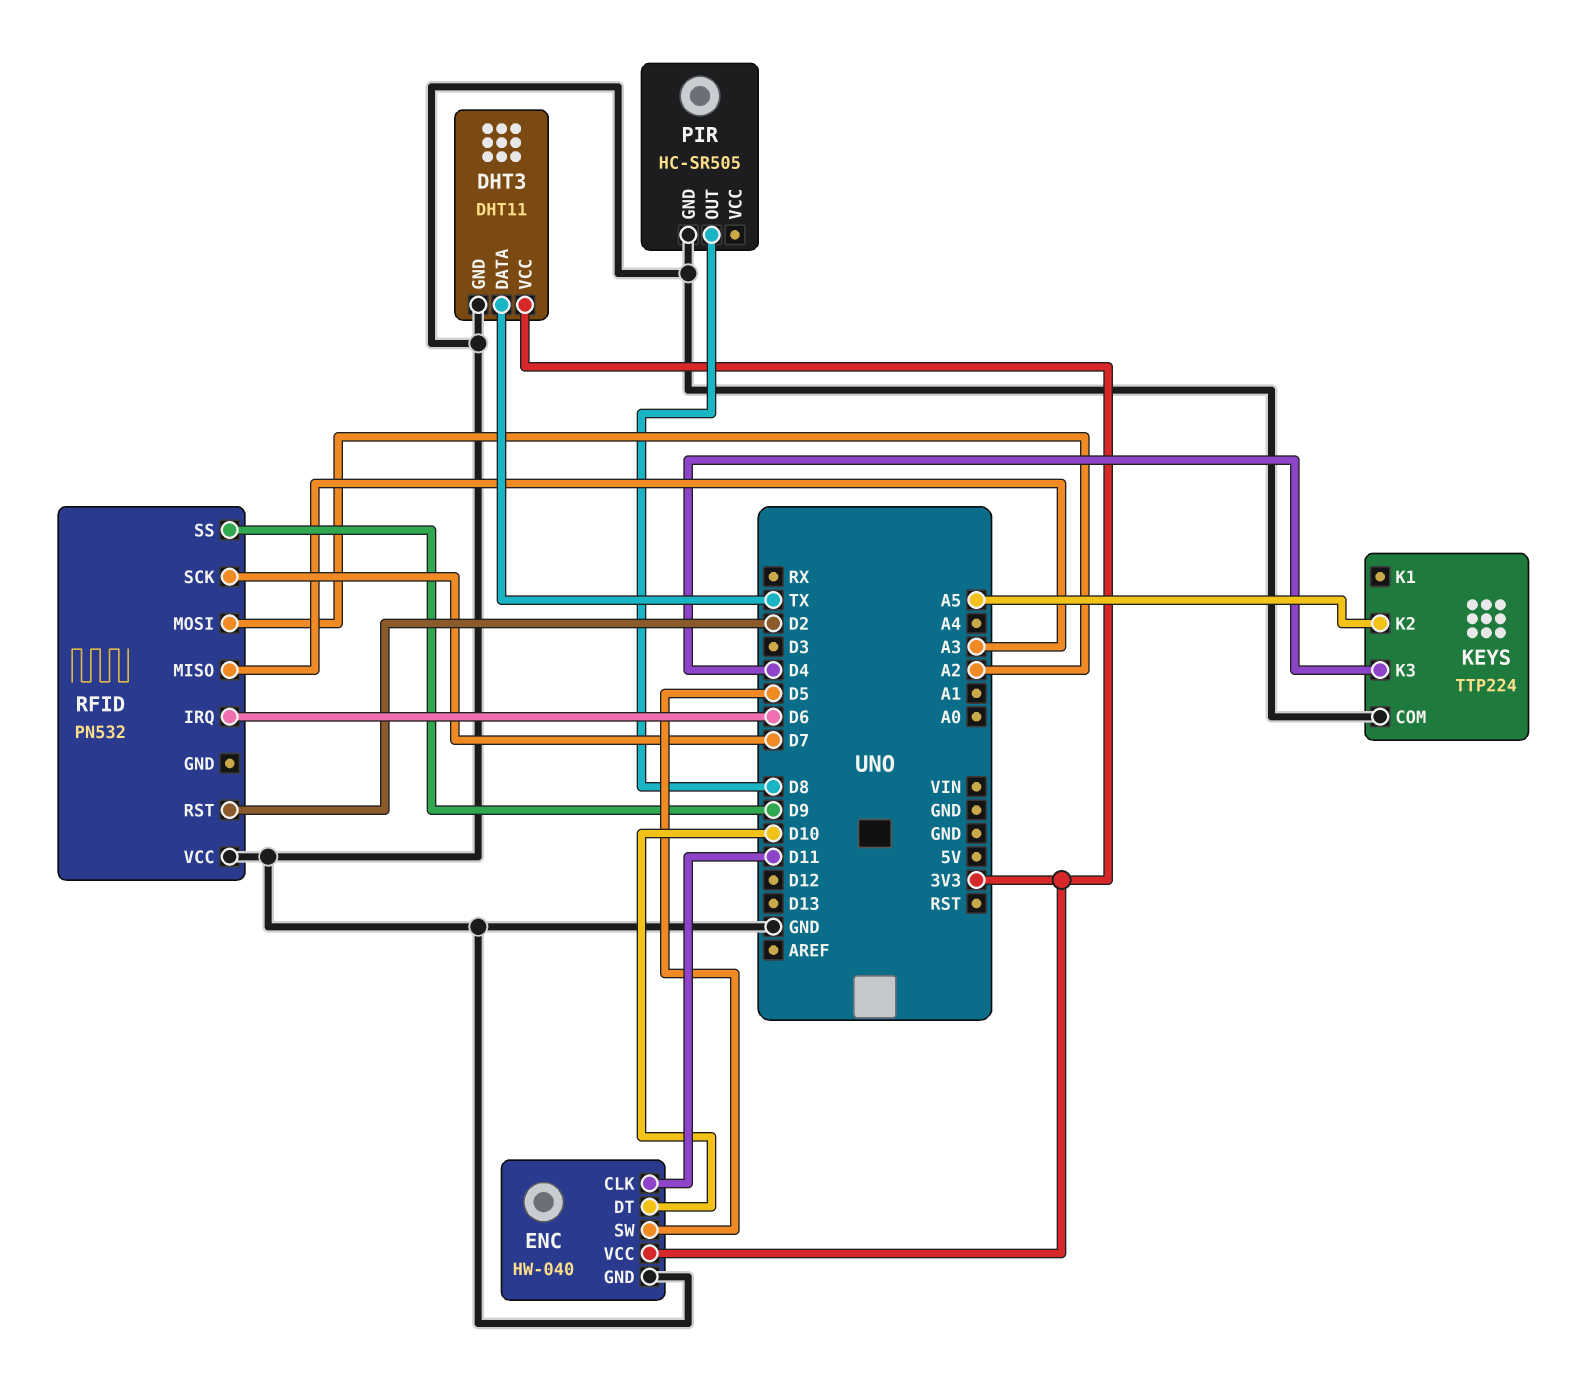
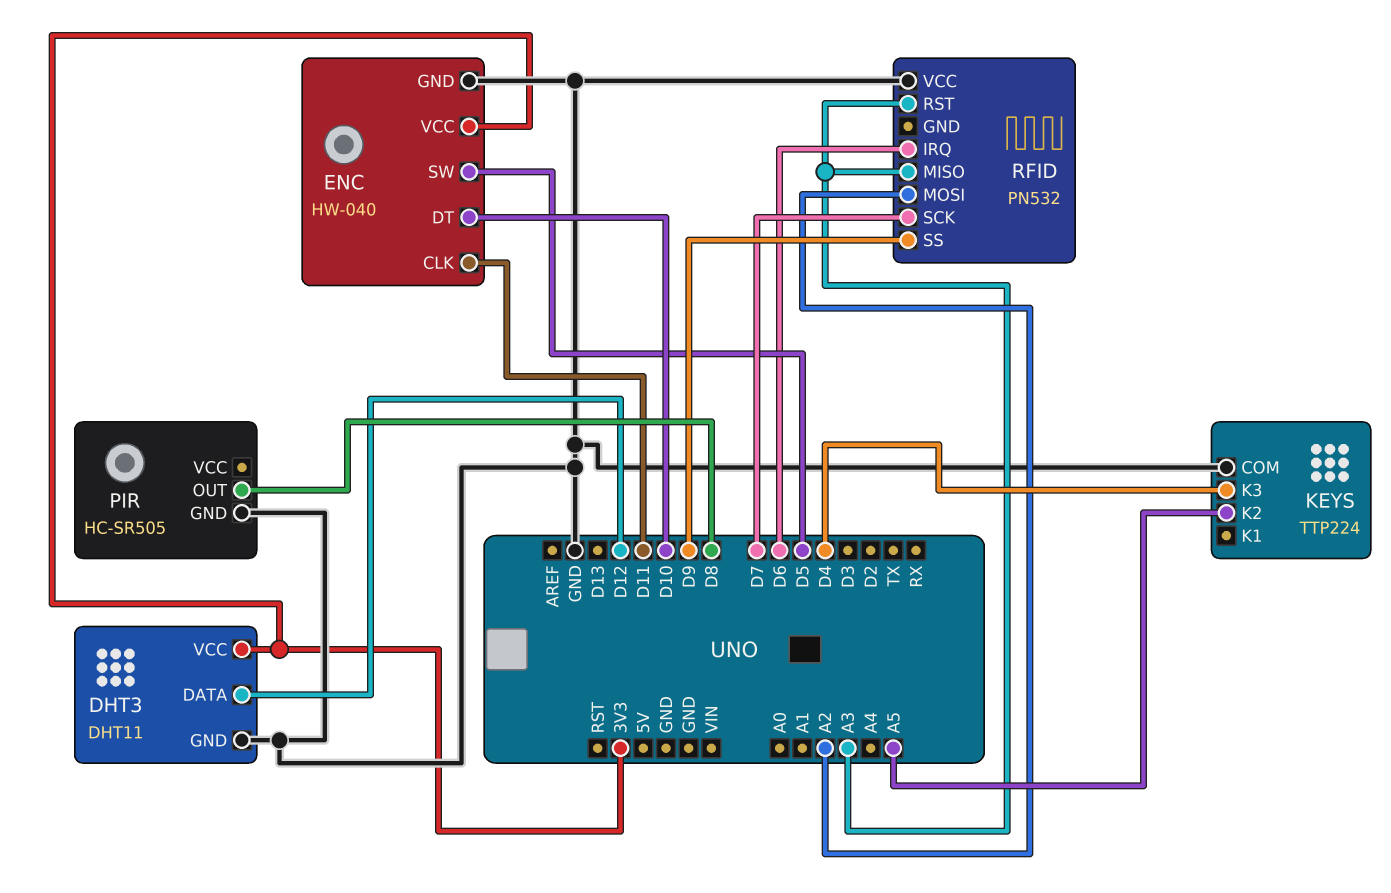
DHT3 pin DATA: TX -> D12
RFID pin RST: D2 -> A3

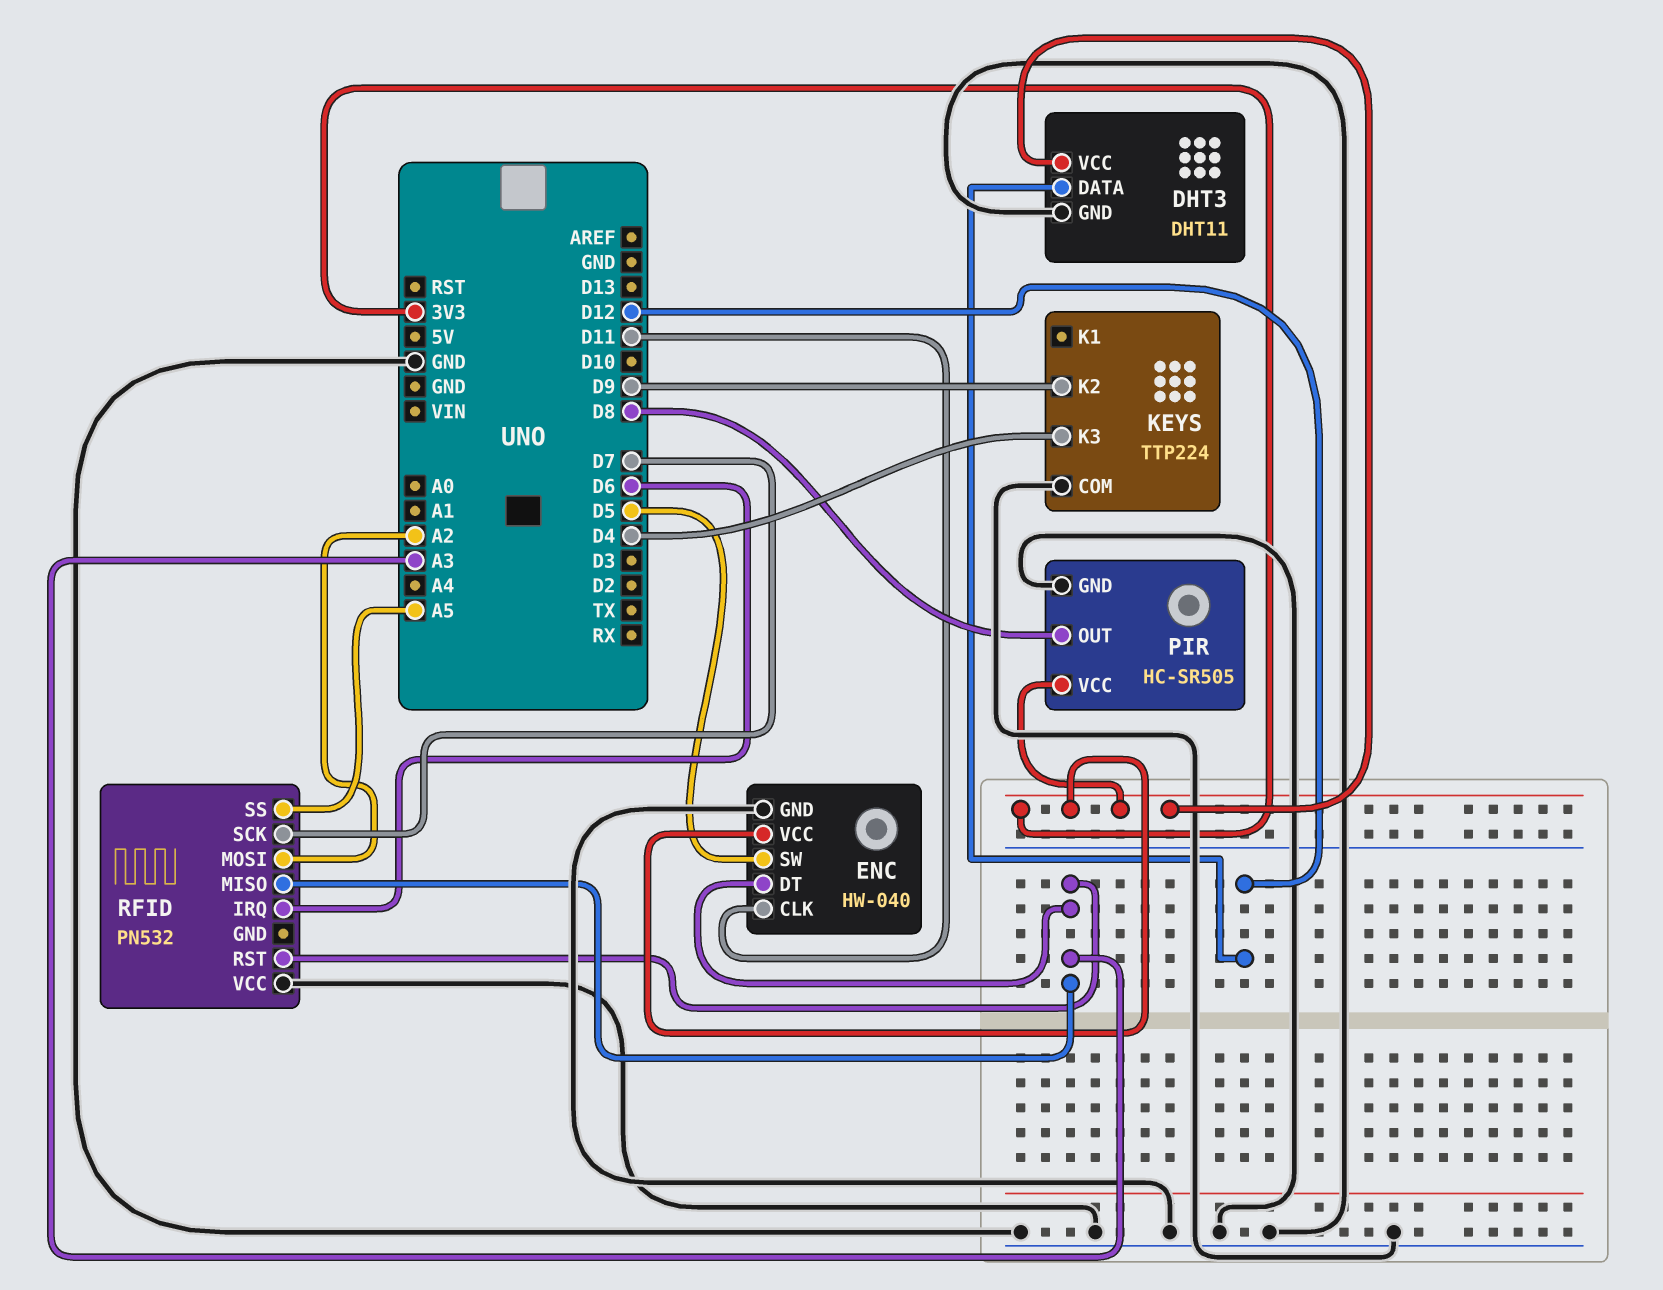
ENC pin DT: D10 -> A3
KEYS pin K2: A5 -> D9
PIR pin VCC: none -> 3V3
RFID pin SS: D9 -> A5

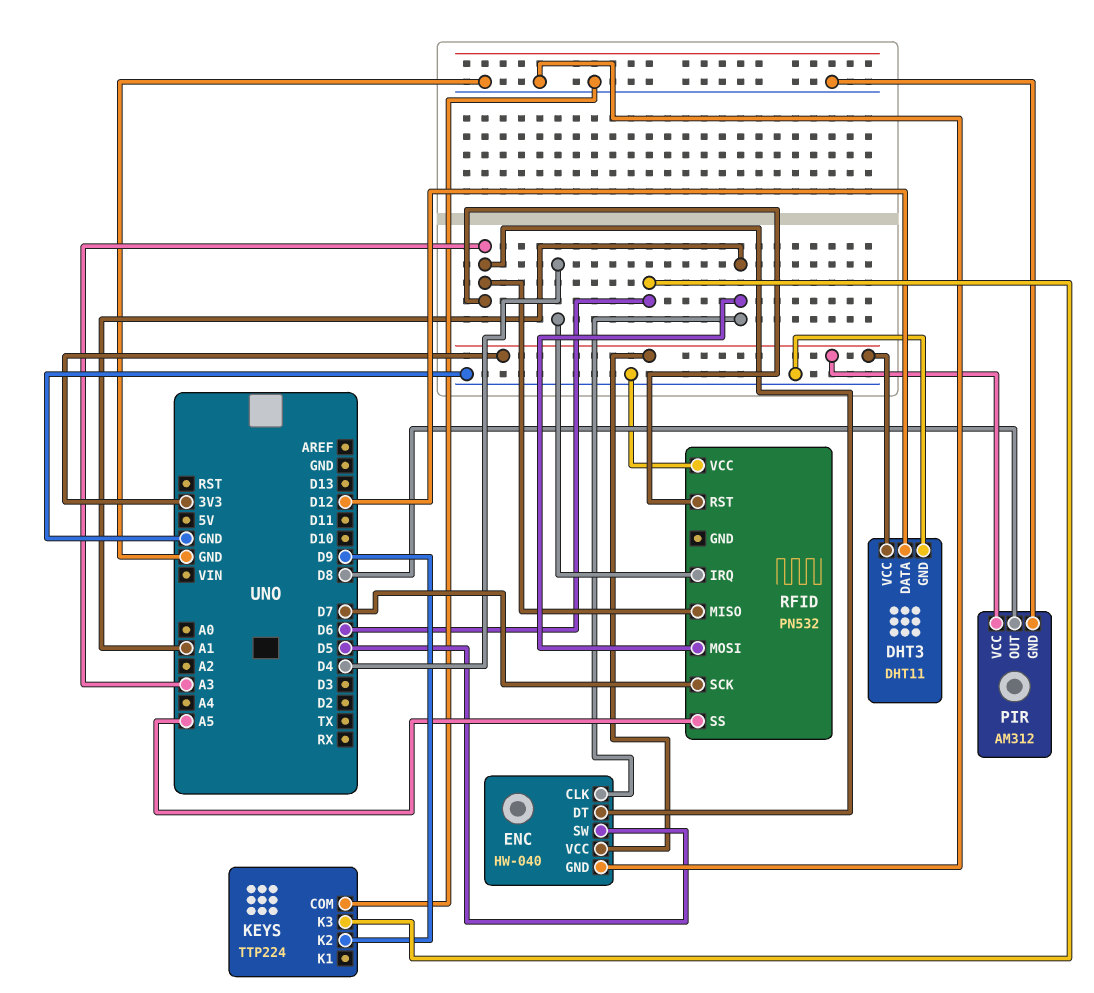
ENC pin CLK: D11 -> A1
KEYS pin K3: D4 -> D6
PIR: HC-SR505 -> AM312
RFID pin IRQ: D6 -> D4
RFID pin MOSI: A2 -> A1

